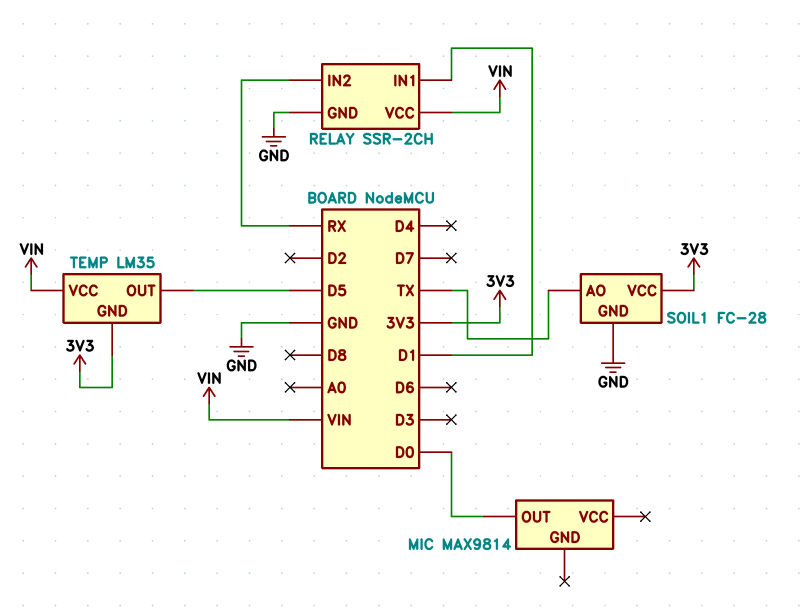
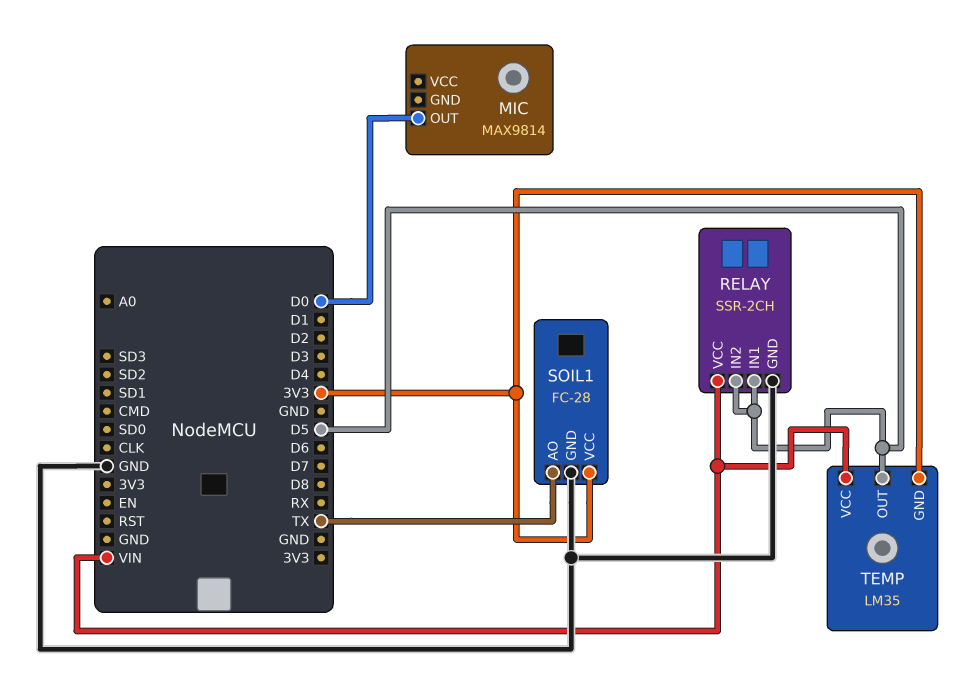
RELAY pin IN1: D1 -> D5
RELAY pin IN2: RX -> D5

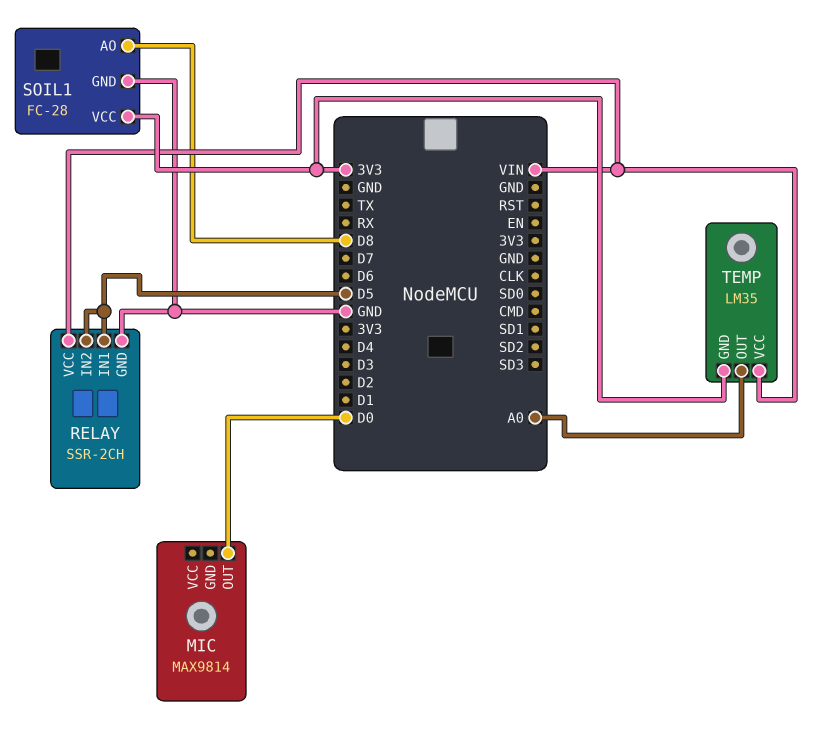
SOIL1 pin AO: TX -> D8
TEMP pin OUT: D5 -> A0

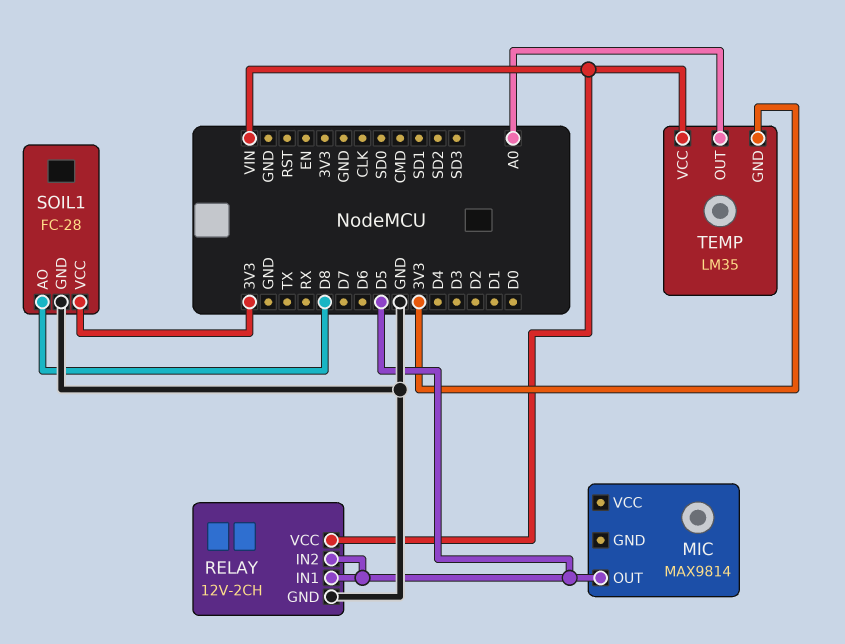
MIC pin OUT: D0 -> D5
RELAY: SSR-2CH -> 12V-2CH

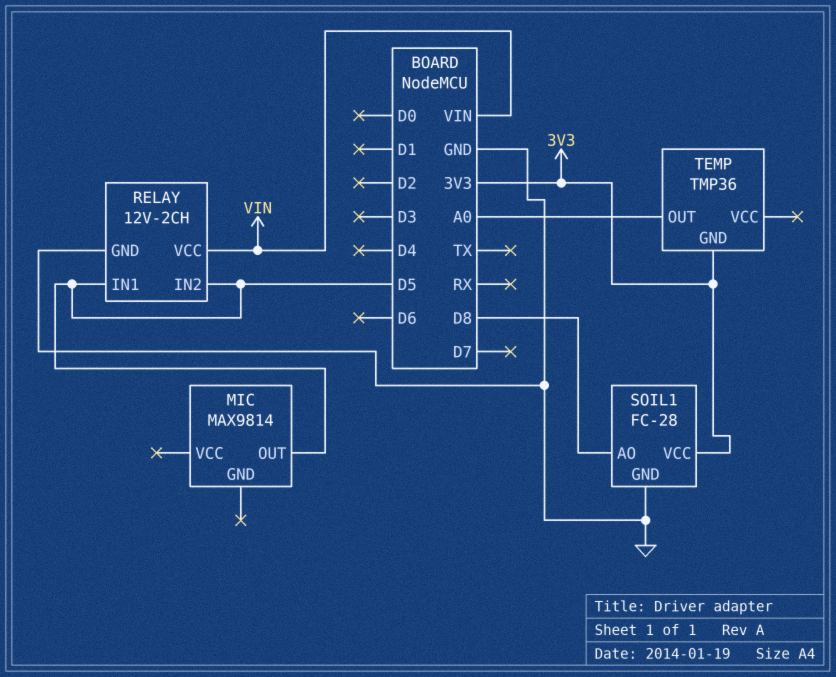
TEMP: LM35 -> TMP36
TEMP pin VCC: VIN -> none

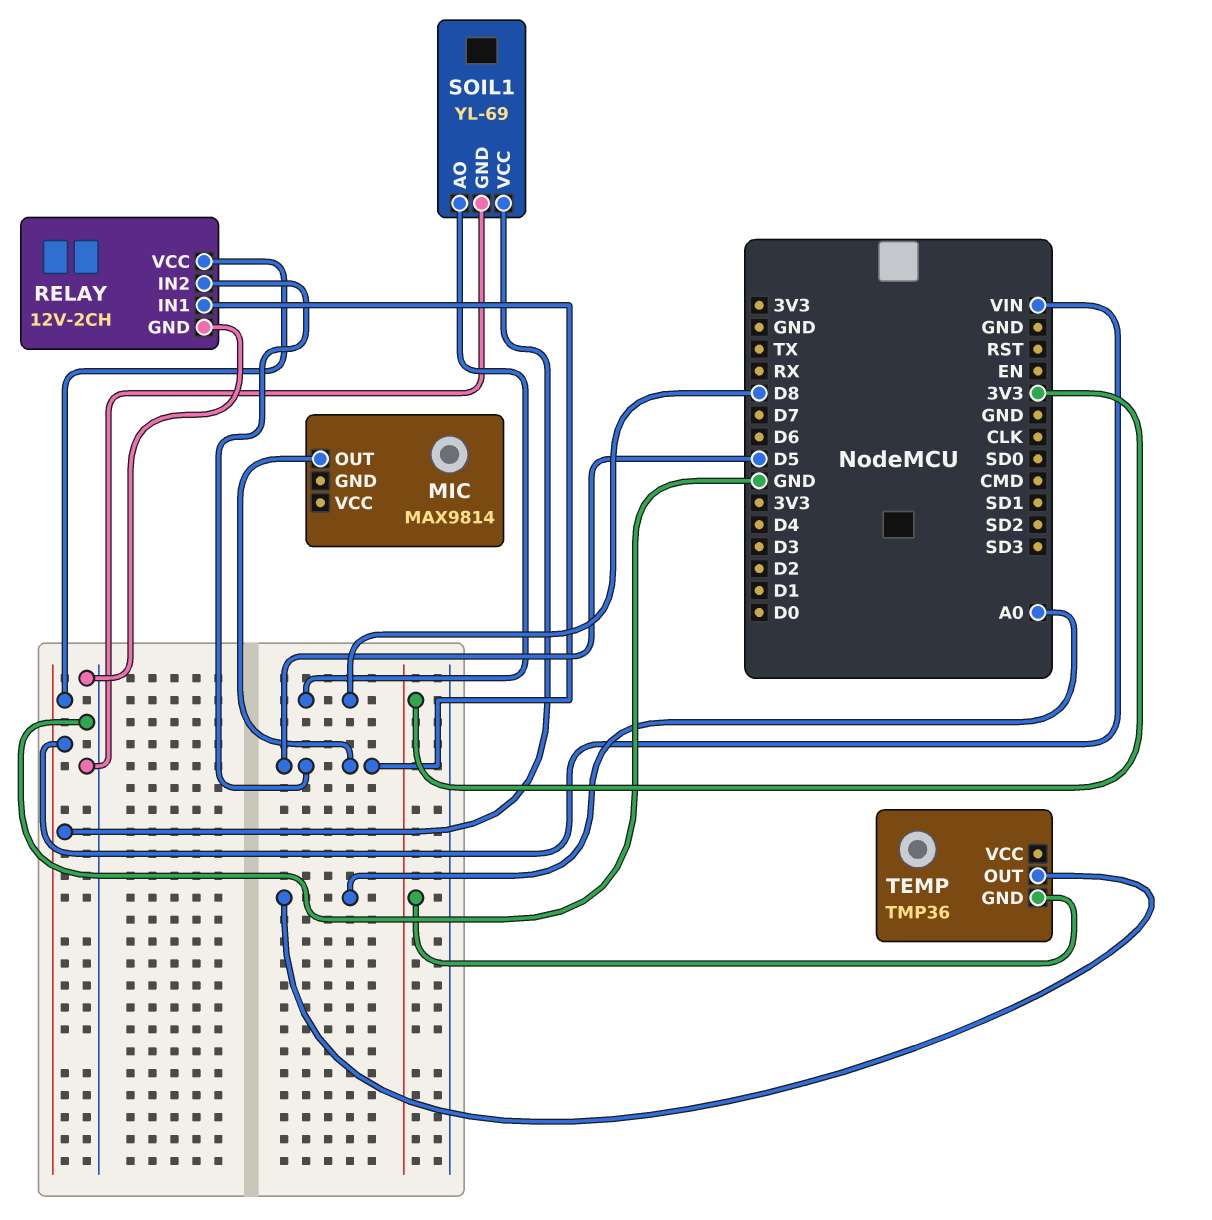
SOIL1: FC-28 -> YL-69
SOIL1 pin VCC: 3V3 -> VIN

